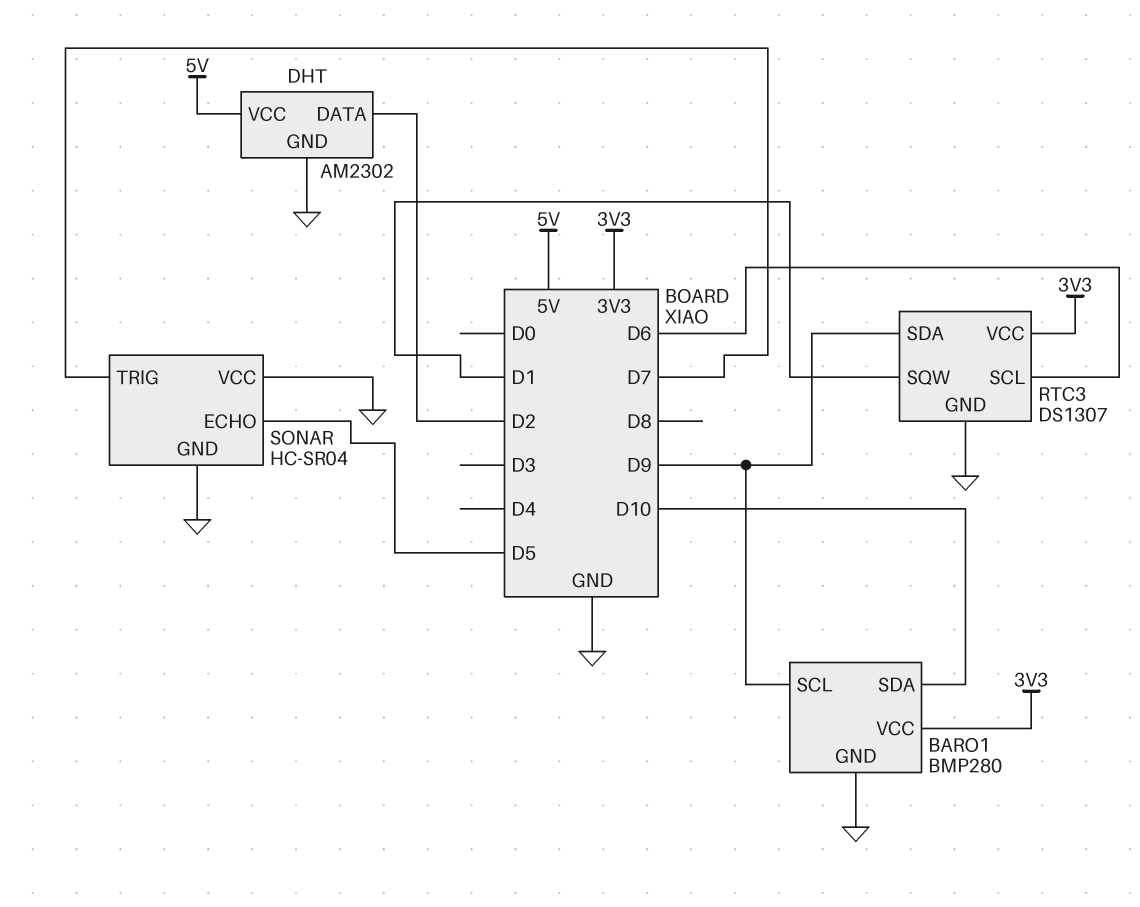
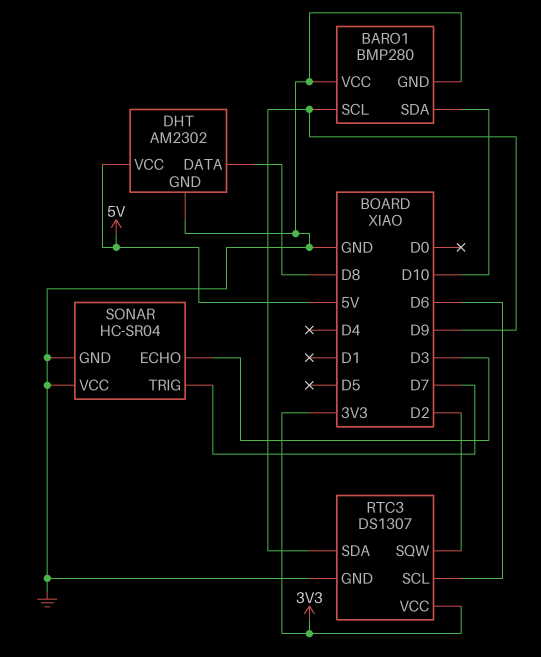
BARO1 pin VCC: 3V3 -> GND
DHT pin DATA: D2 -> D8
RTC3 pin SQW: D1 -> D2
SONAR pin ECHO: D5 -> D3

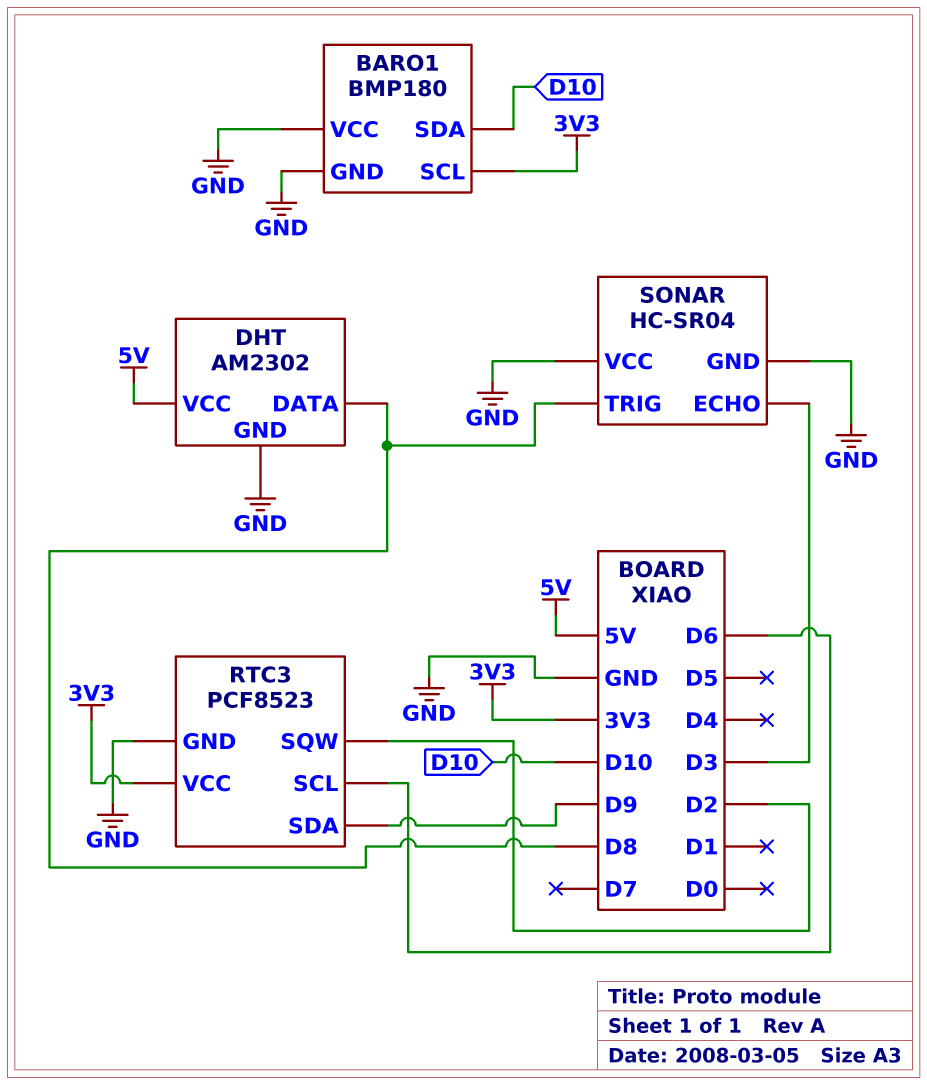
BARO1: BMP280 -> BMP180
BARO1 pin SCL: D9 -> 3V3
RTC3: DS1307 -> PCF8523
SONAR pin TRIG: D7 -> D8

